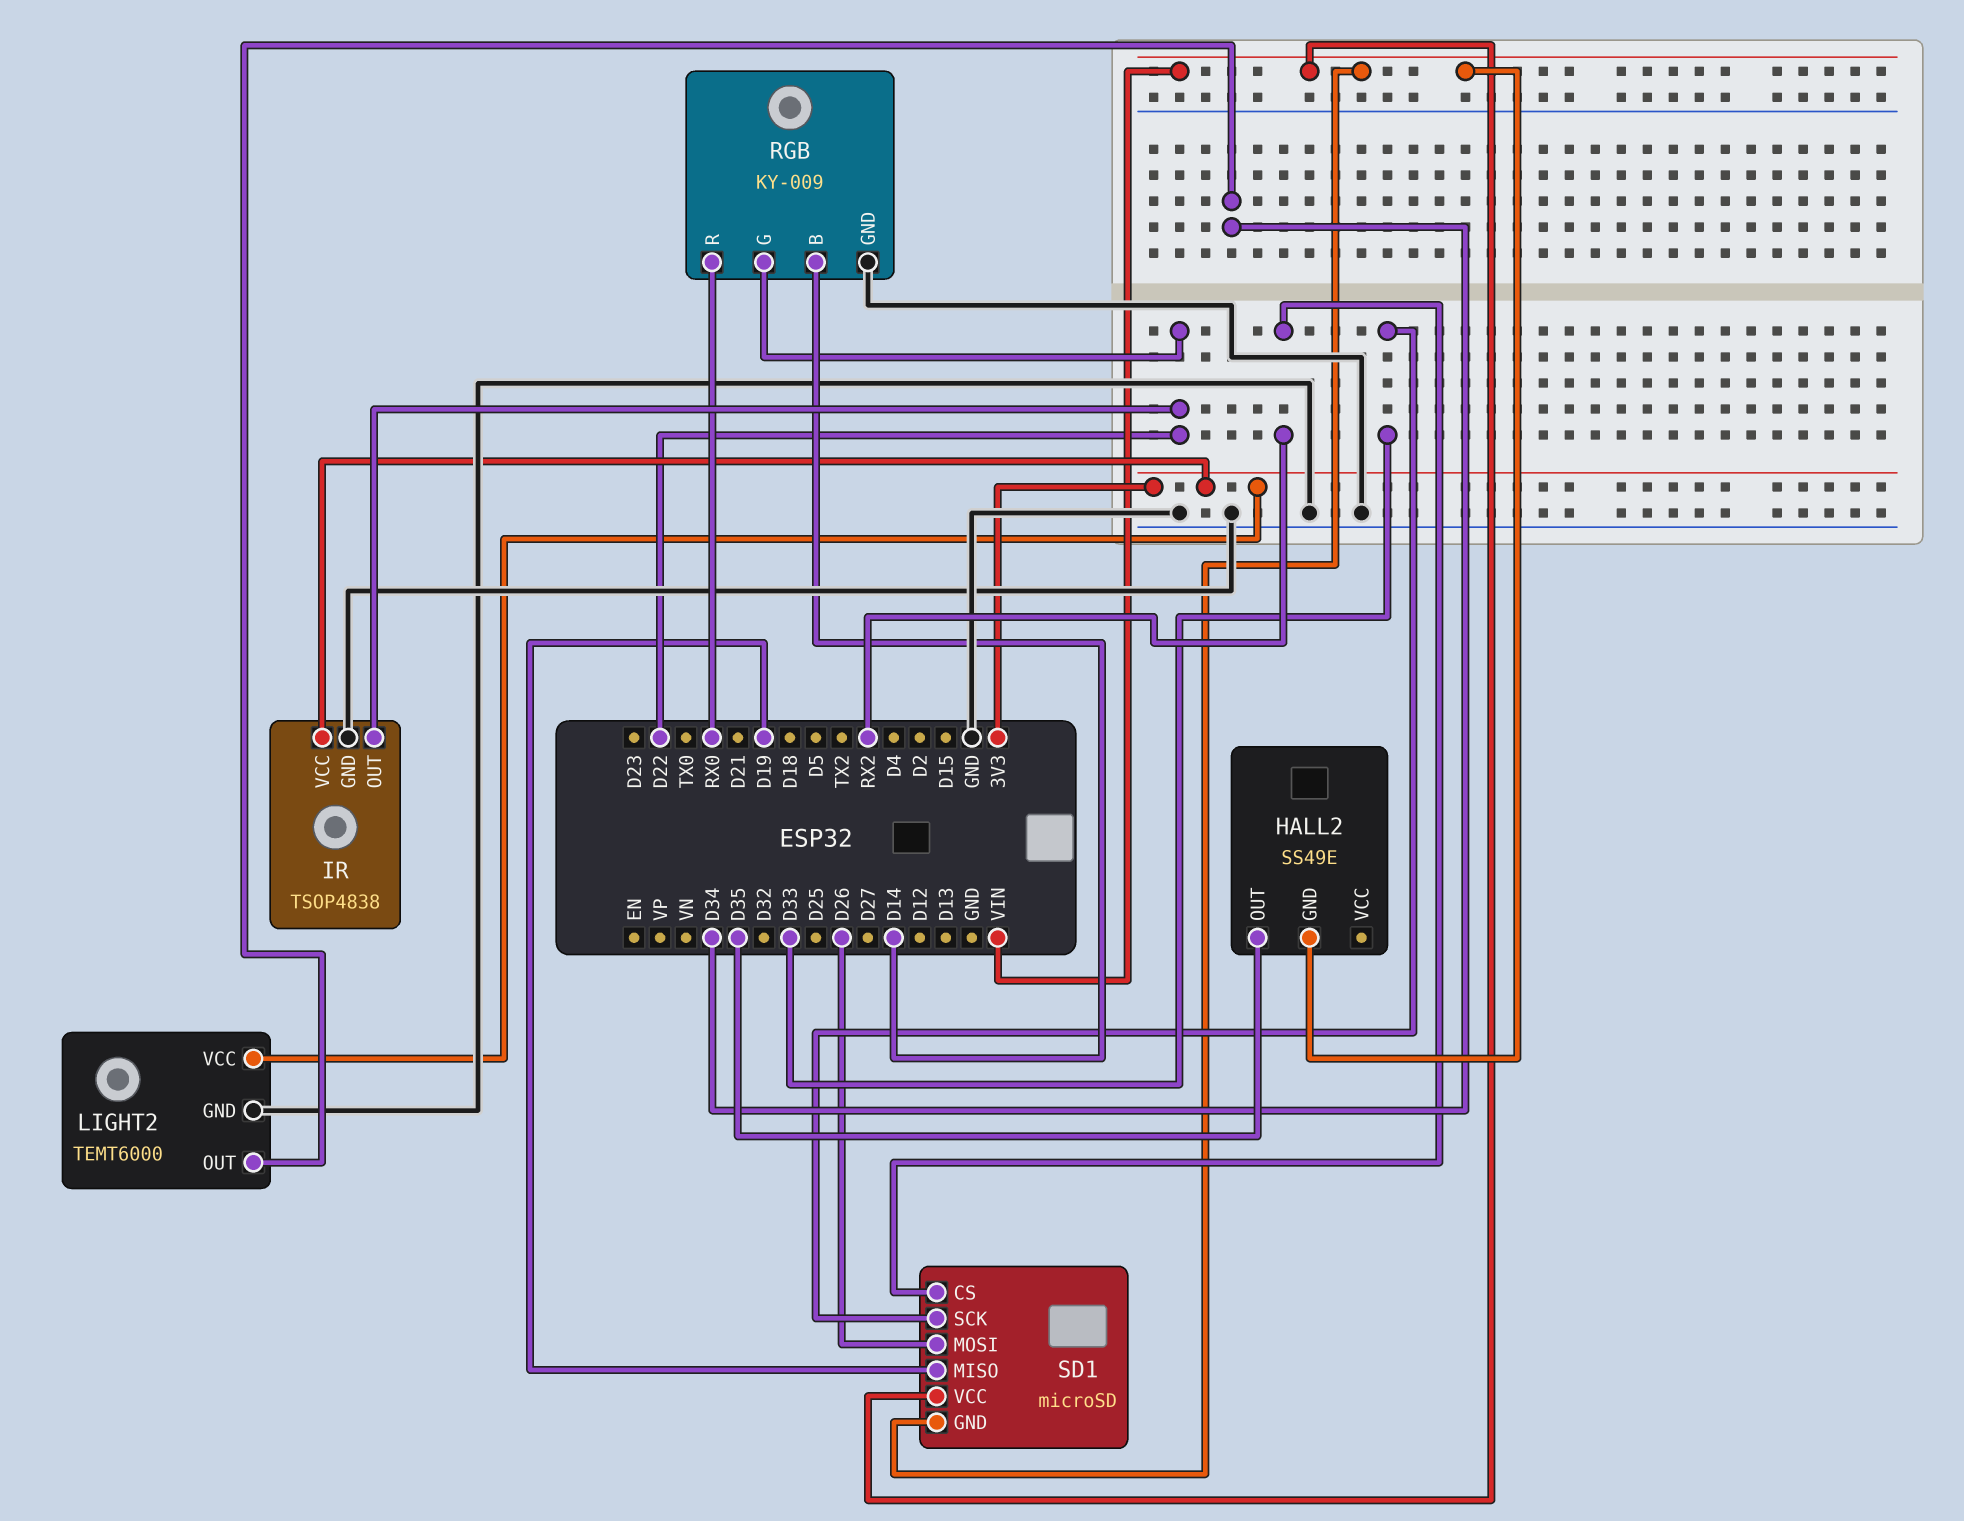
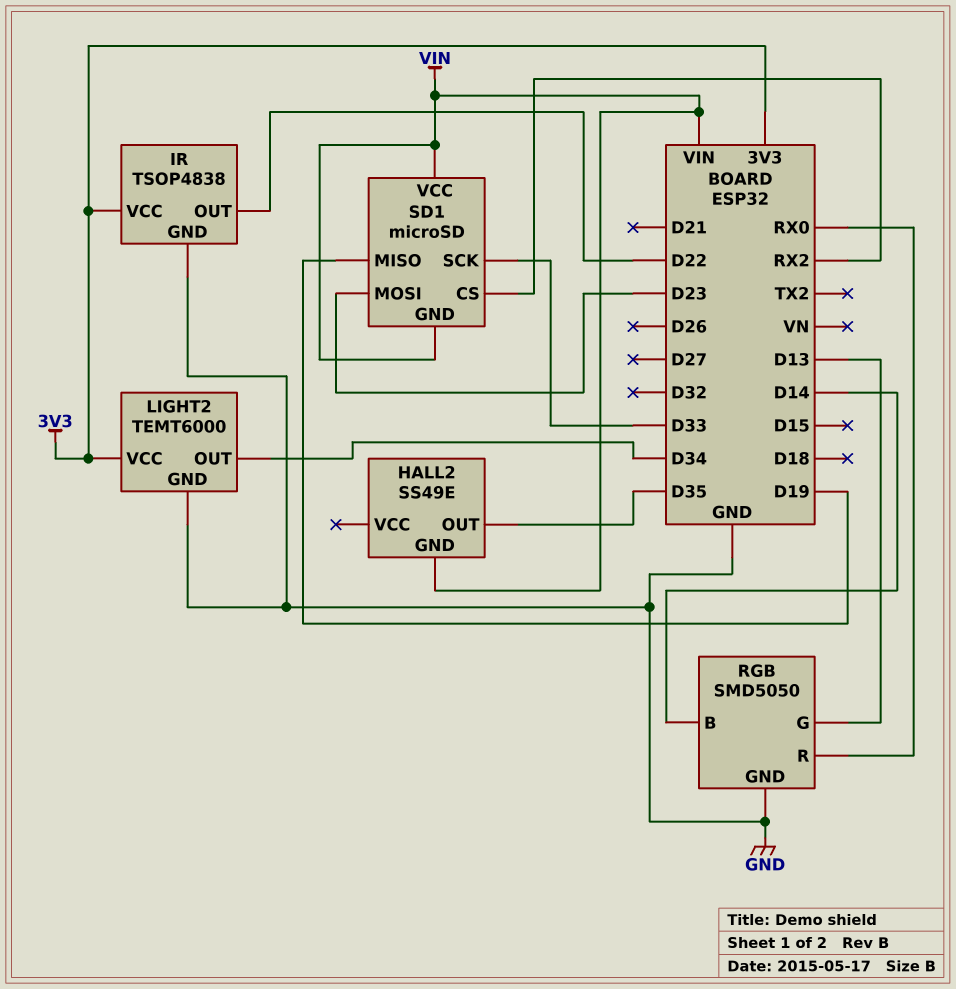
RGB: KY-009 -> SMD5050
RGB pin G: D22 -> D13
SD1 pin MOSI: D26 -> D23

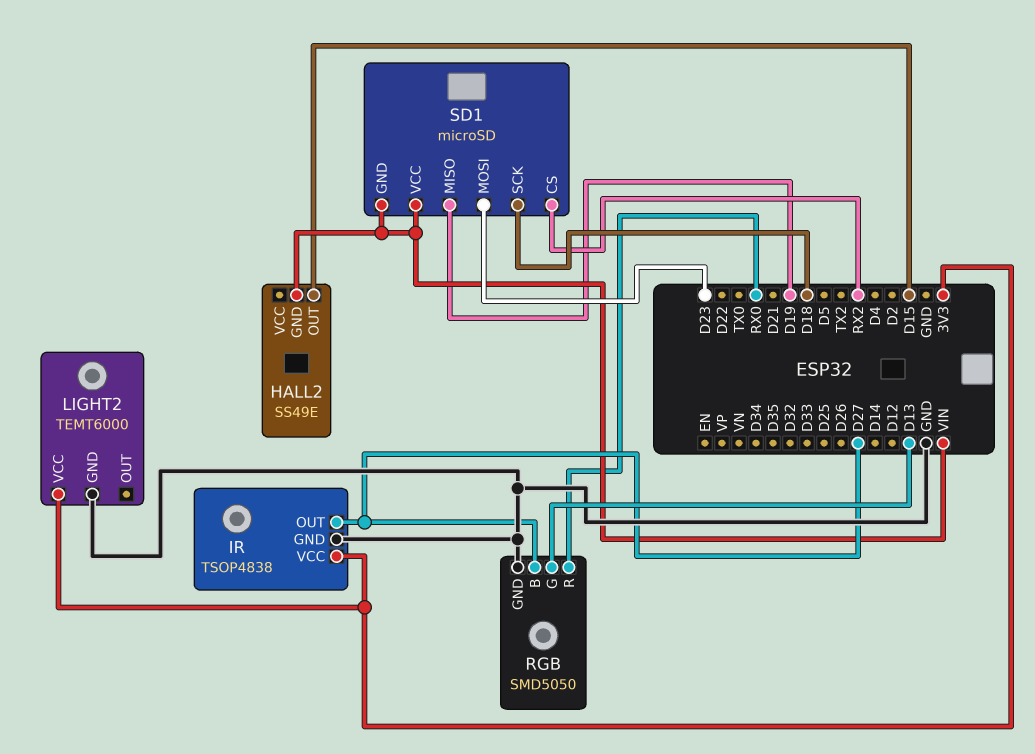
HALL2 pin OUT: D35 -> D15
IR pin OUT: D22 -> D27
LIGHT2 pin OUT: D34 -> none
RGB pin B: D14 -> D27
SD1 pin SCK: D33 -> D18

